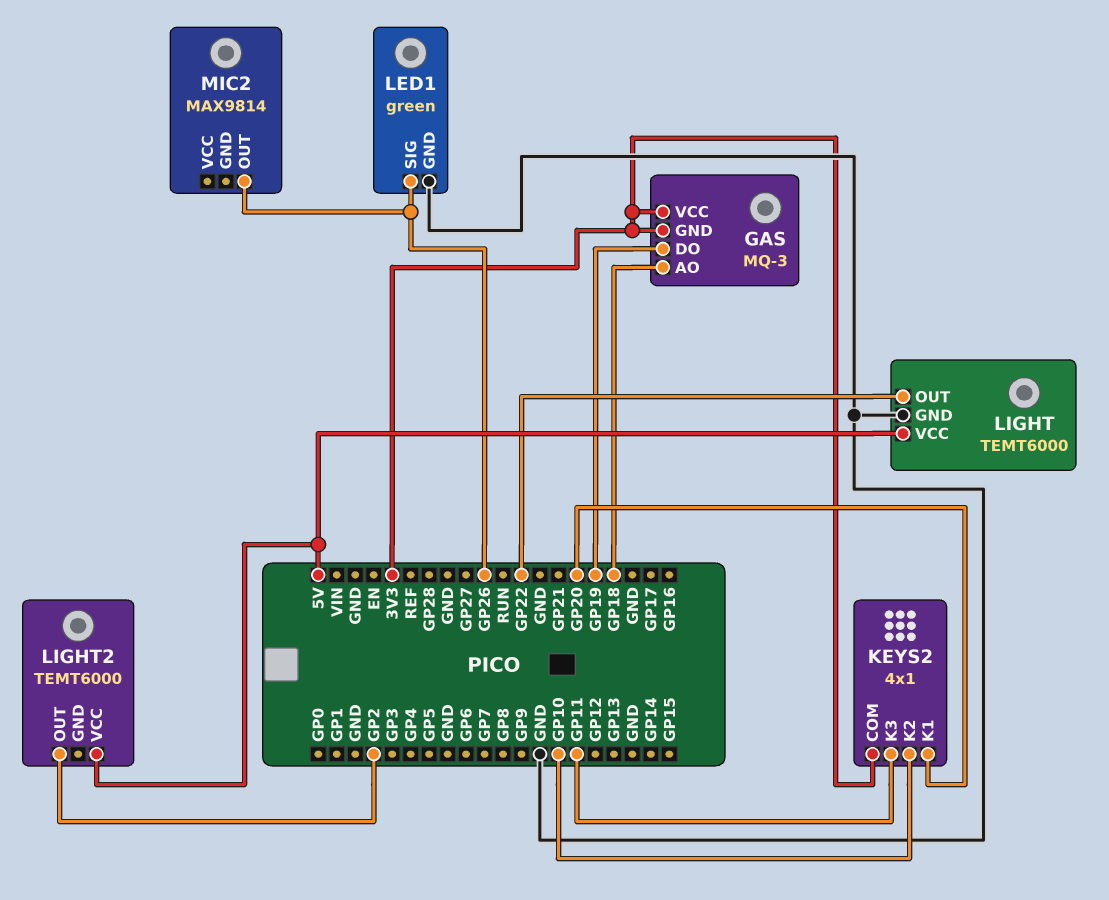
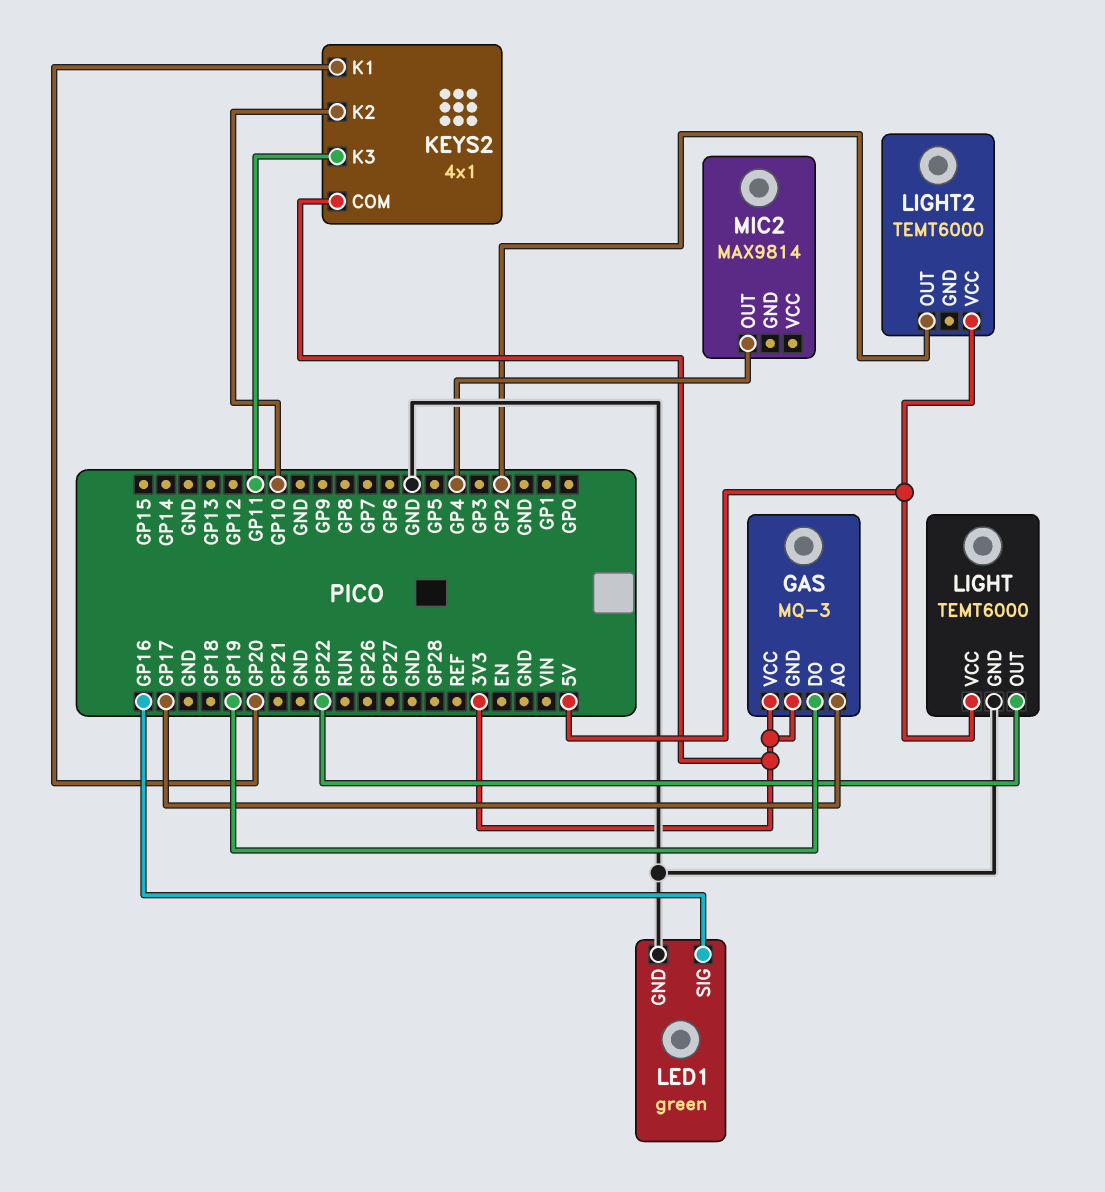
GAS pin AO: GP18 -> GP17
LED1 pin SIG: GP26 -> GP16
MIC2 pin OUT: GP26 -> GP4

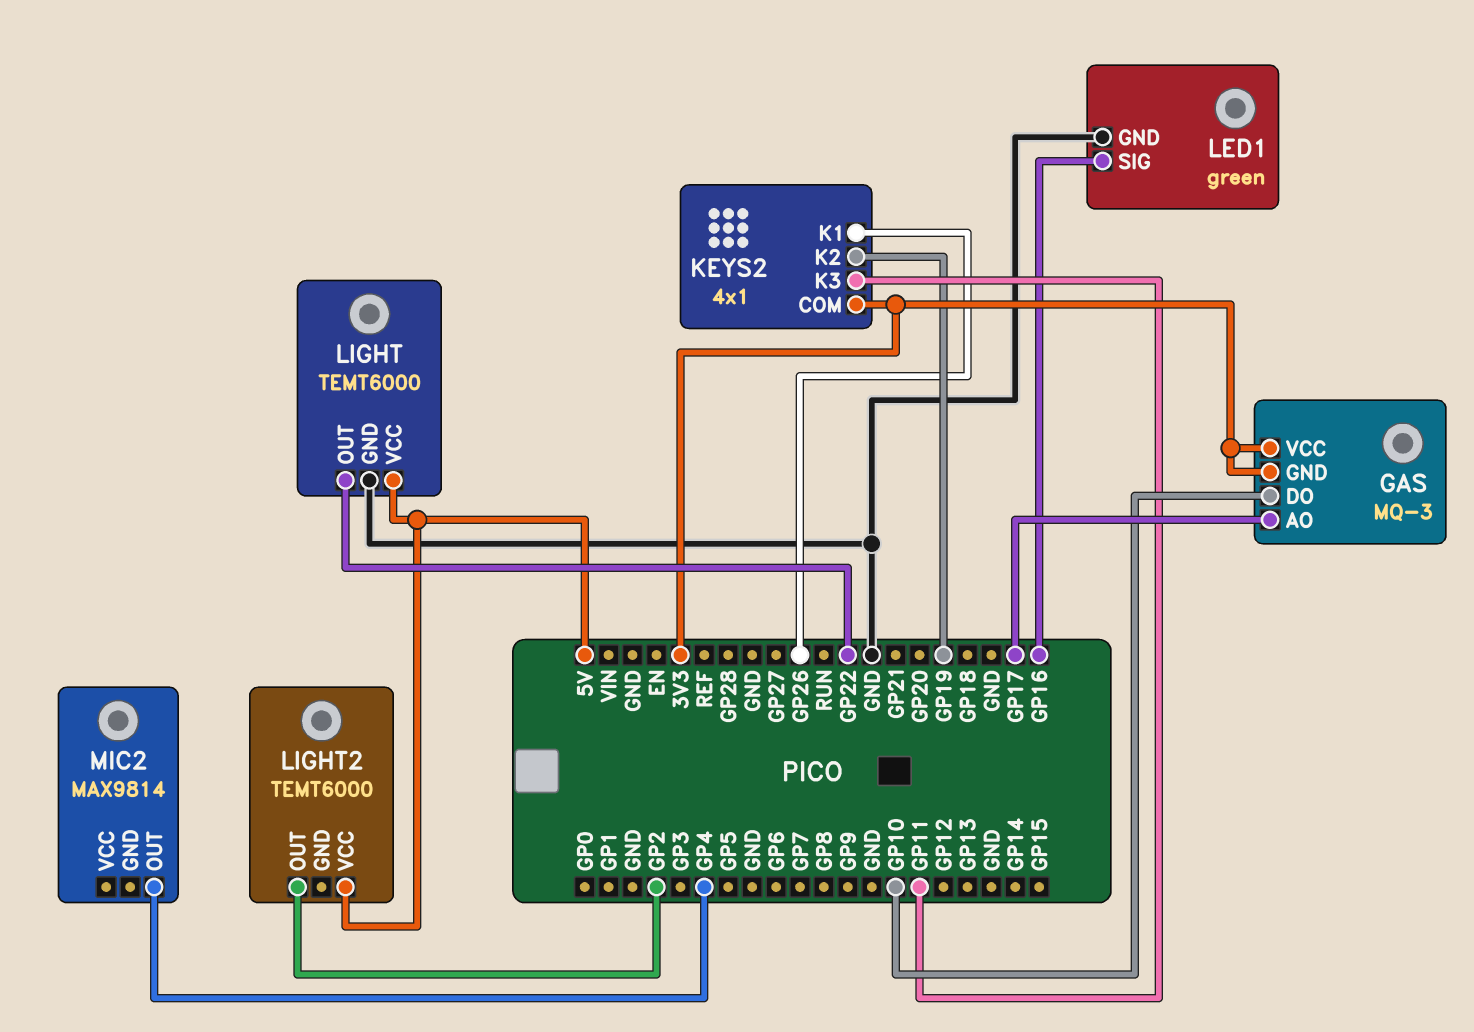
GAS pin DO: GP19 -> GP10
KEYS2 pin K1: GP20 -> GP26
KEYS2 pin K2: GP10 -> GP19

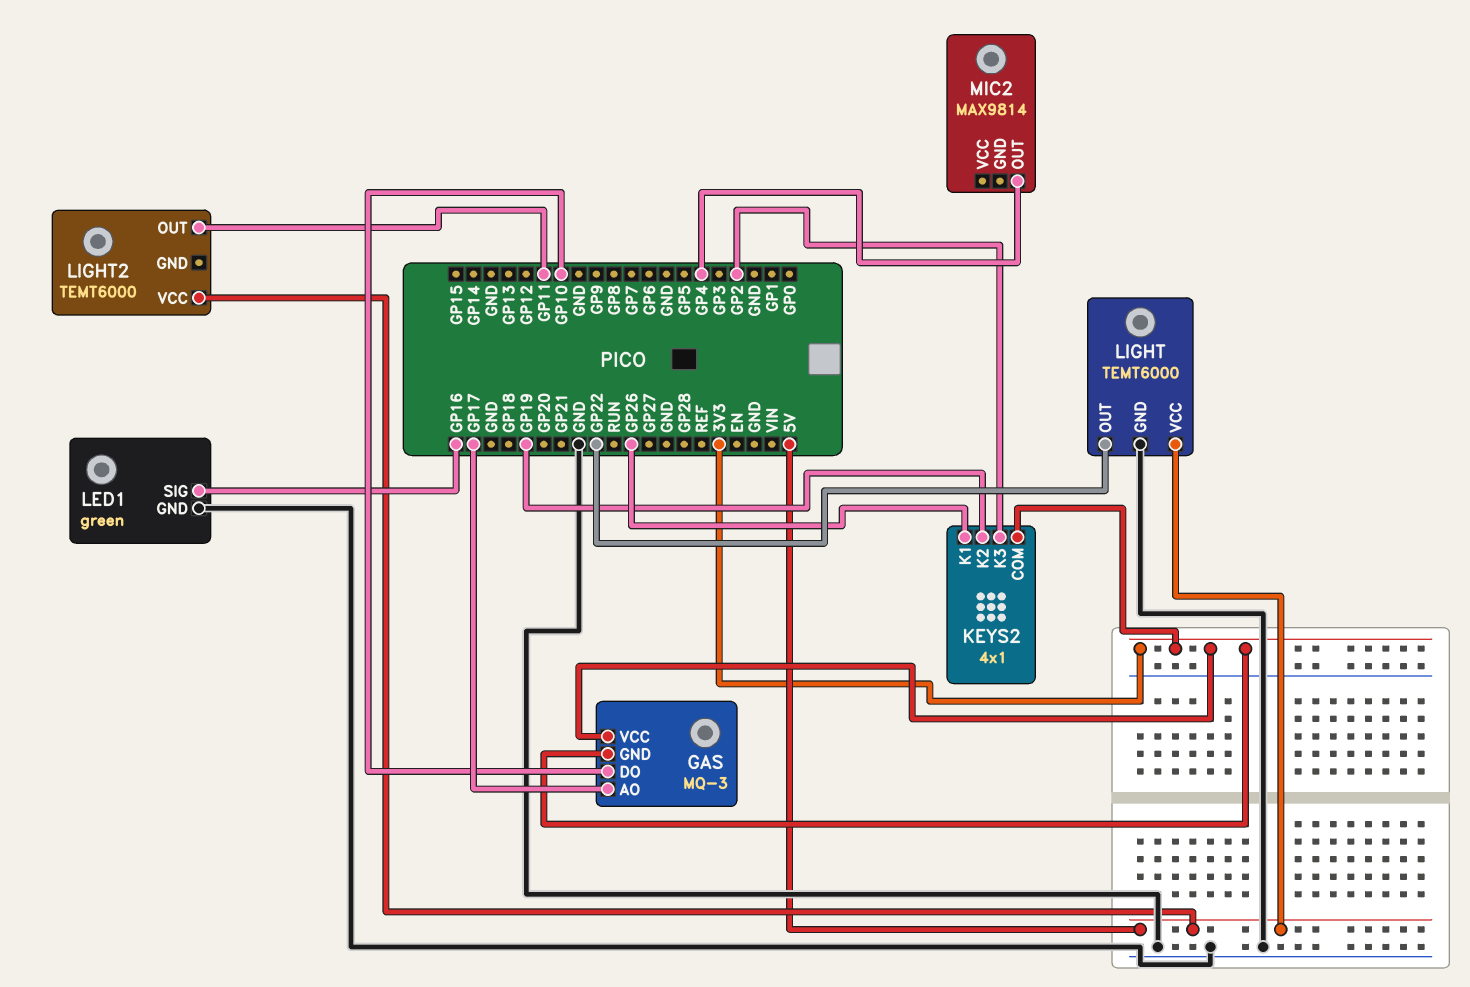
KEYS2 pin K3: GP11 -> GP2
LIGHT2 pin OUT: GP2 -> GP11

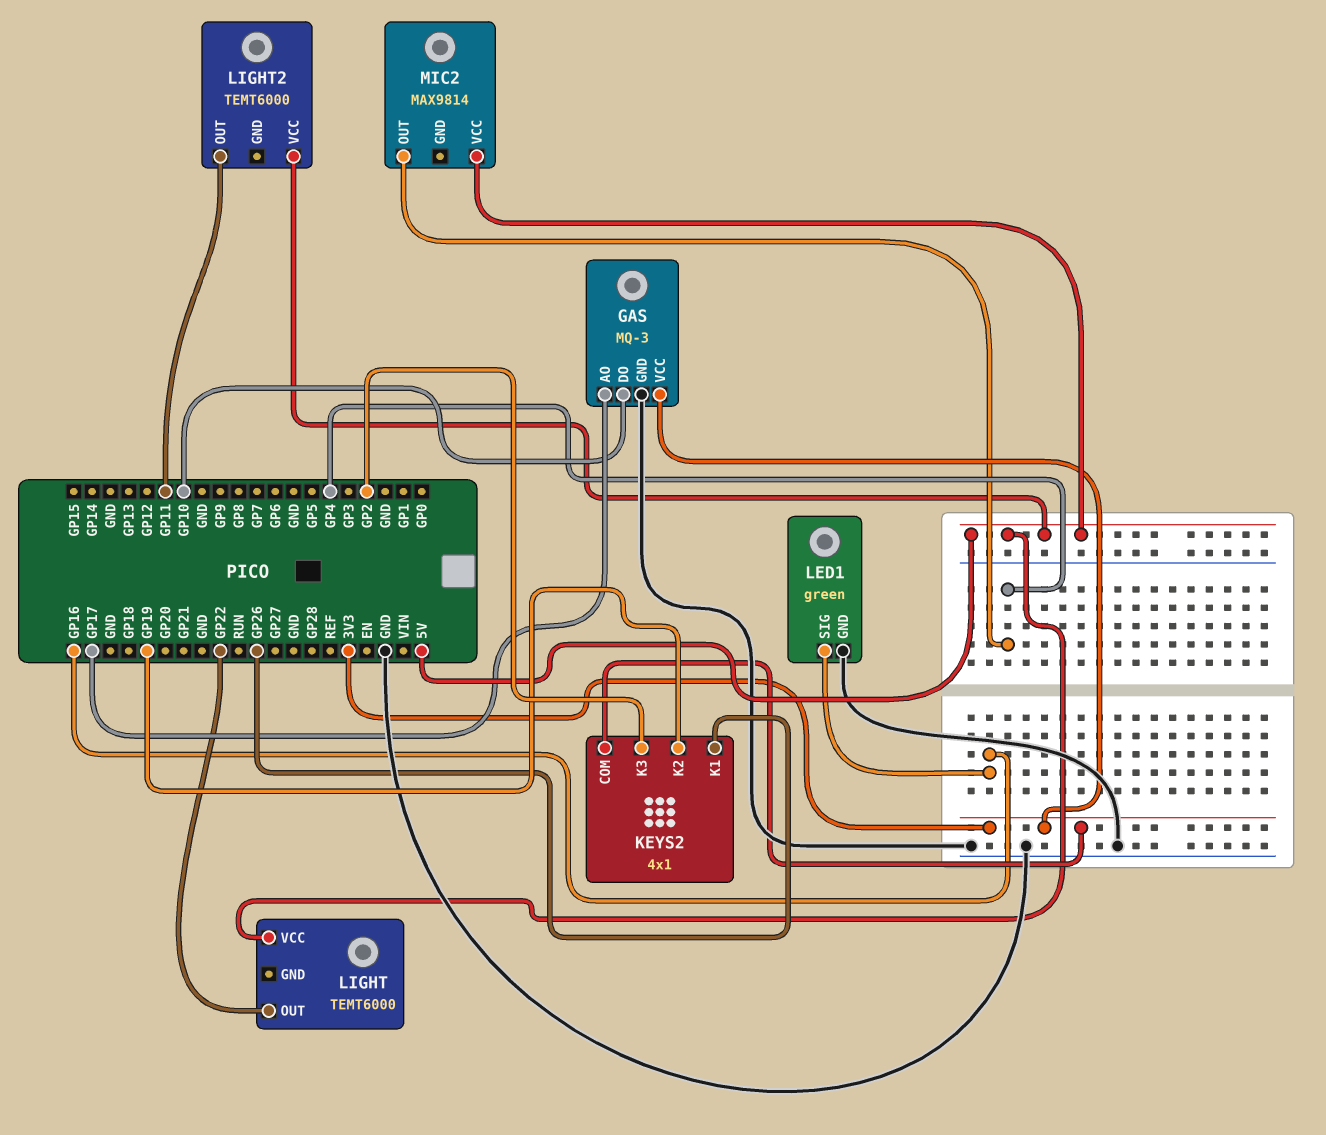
GAS pin GND: 3V3 -> GND
LIGHT pin GND: GND -> none
MIC2 pin VCC: none -> 5V

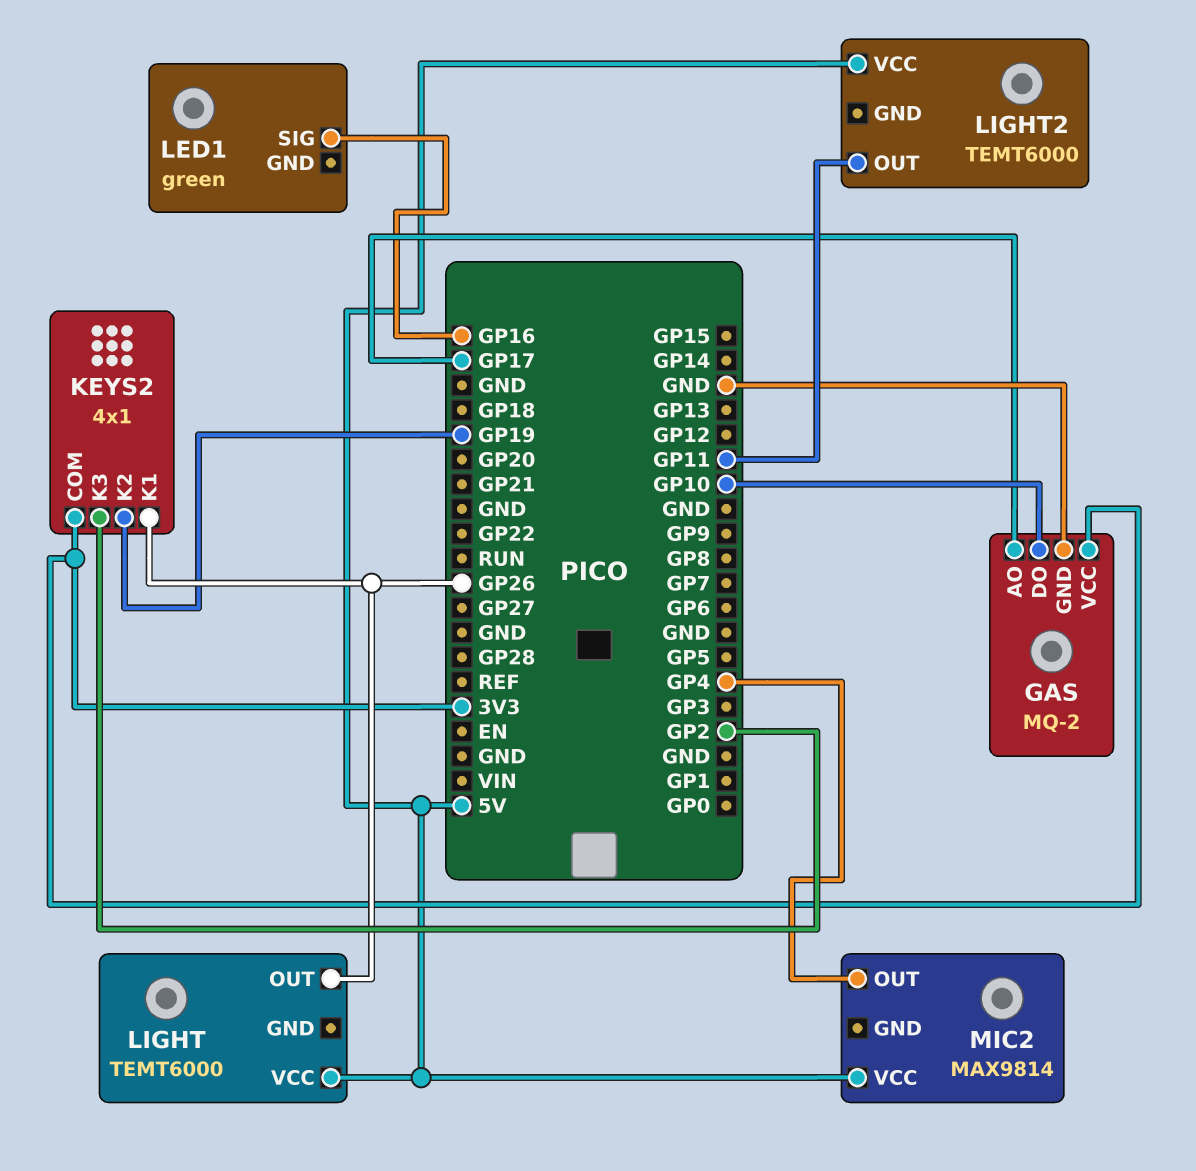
GAS: MQ-3 -> MQ-2
LED1 pin GND: GND -> none
LIGHT pin OUT: GP22 -> GP26

